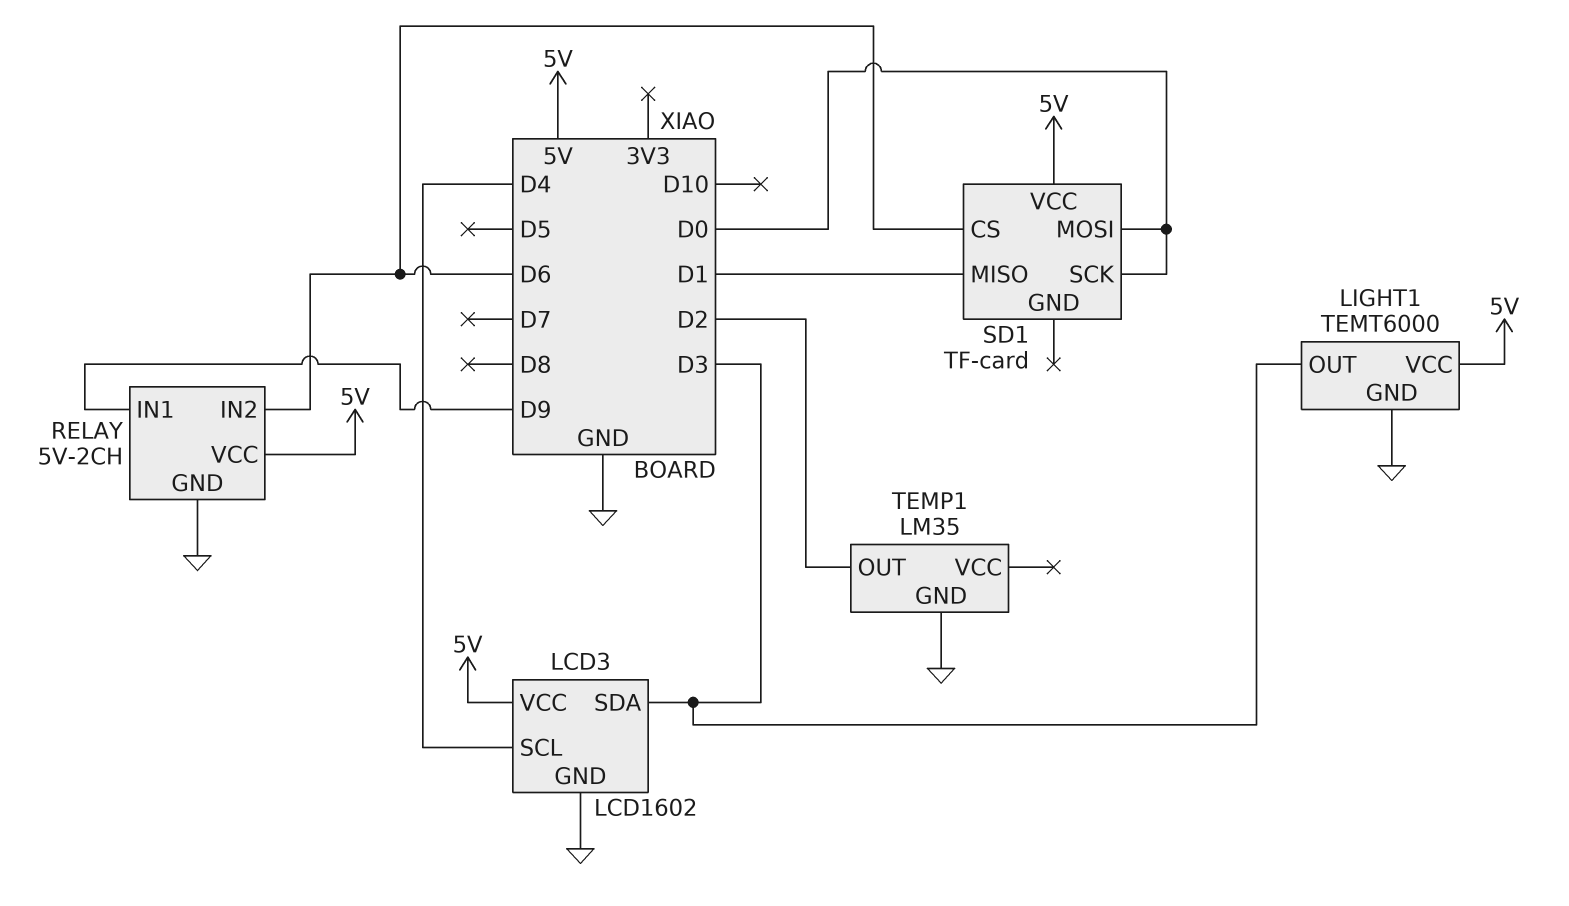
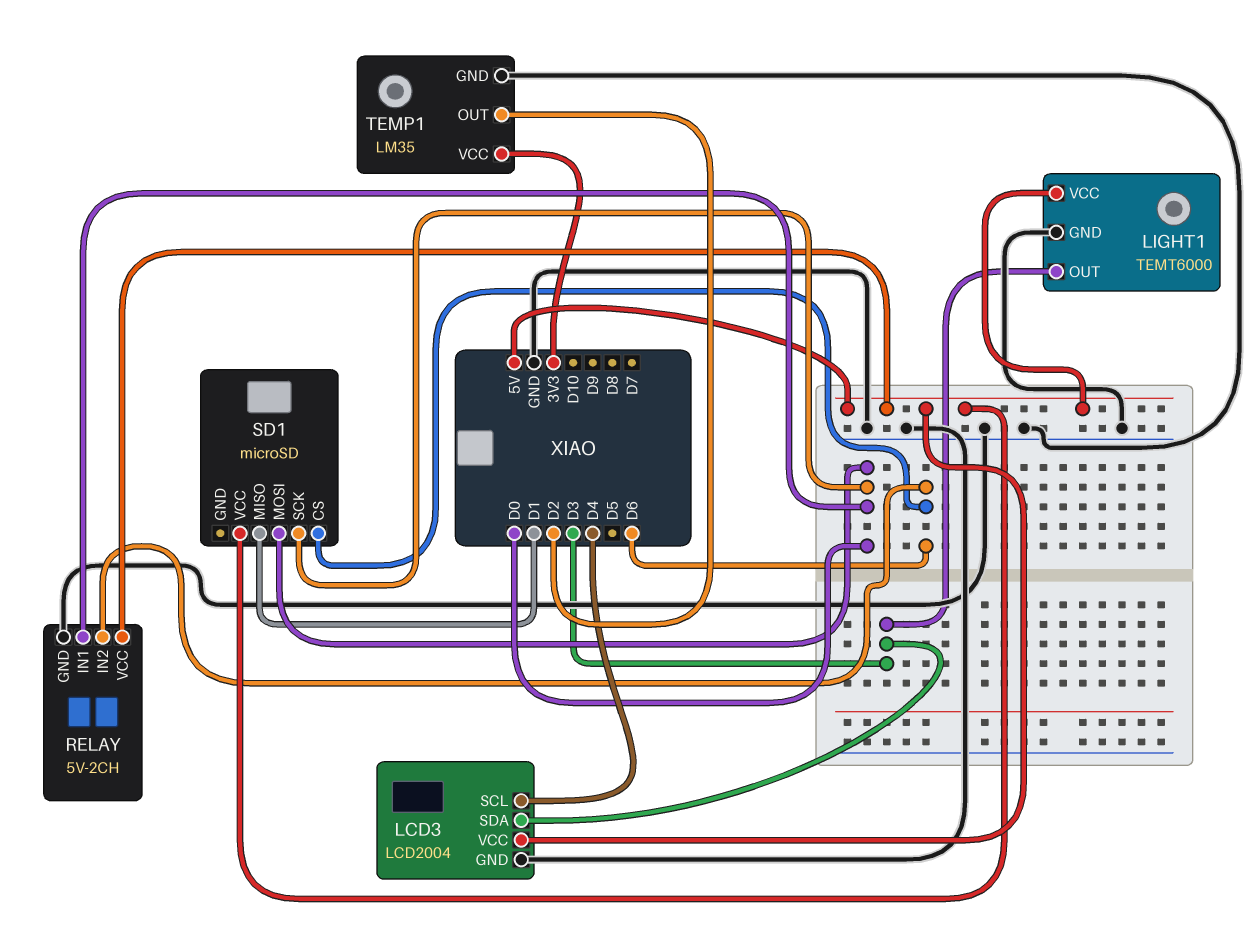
LCD3: LCD1602 -> LCD2004
RELAY pin IN1: D9 -> D0
SD1: TF-card -> microSD
TEMP1 pin VCC: none -> 3V3

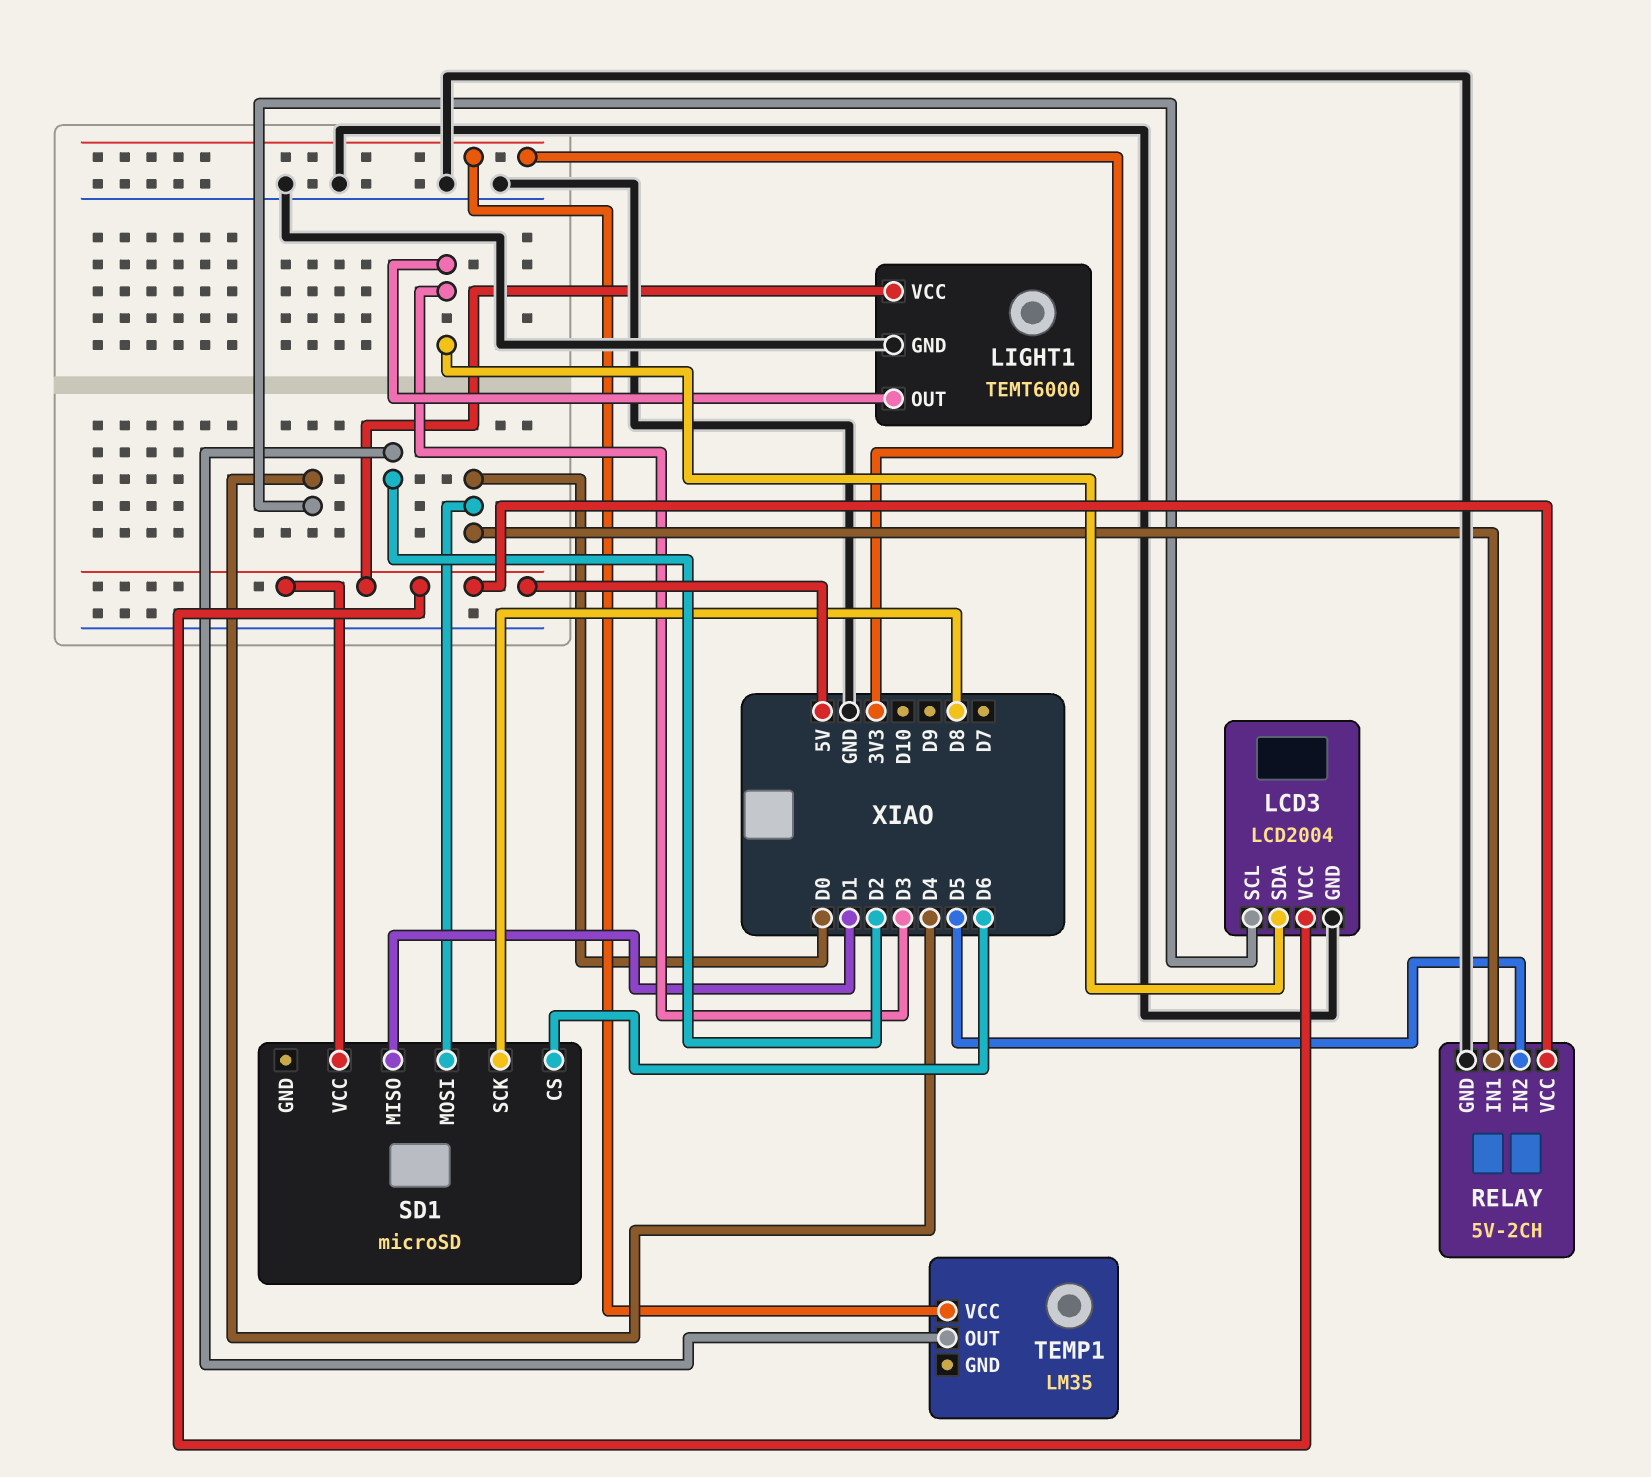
RELAY pin IN2: D6 -> D5
SD1 pin SCK: D0 -> D8
TEMP1 pin GND: GND -> none

